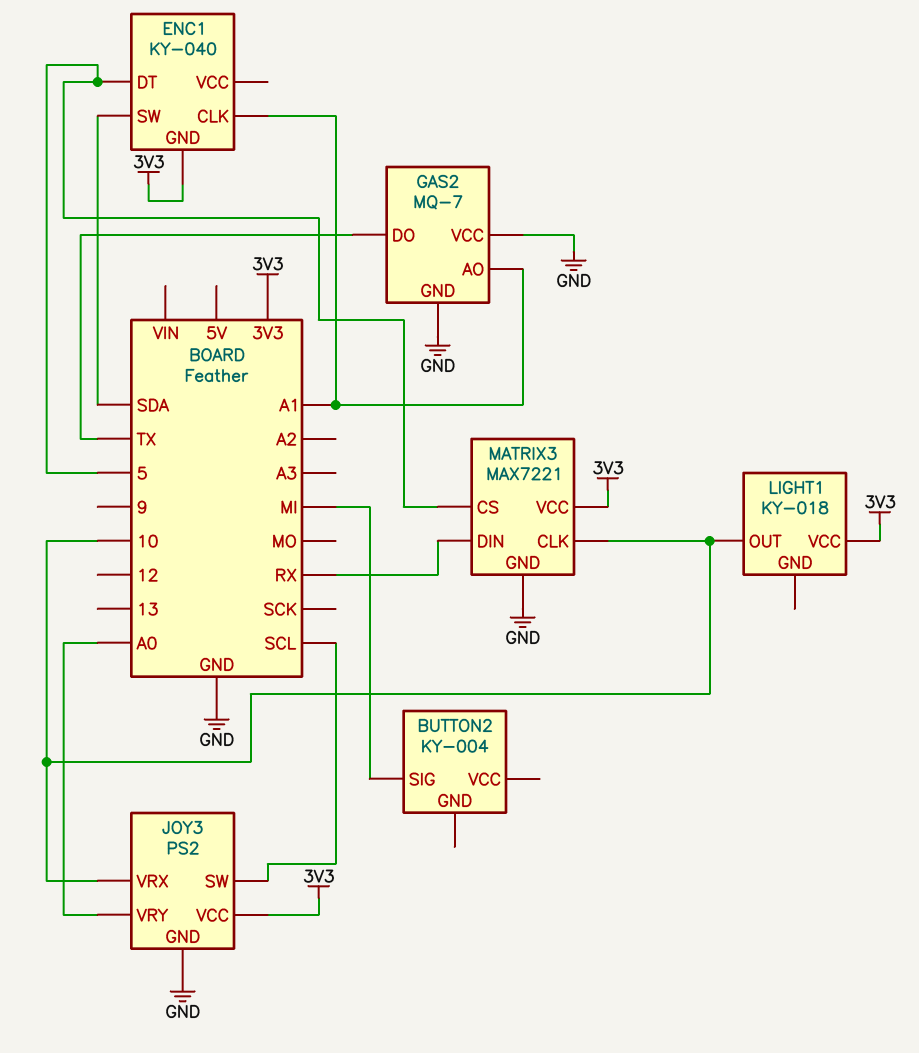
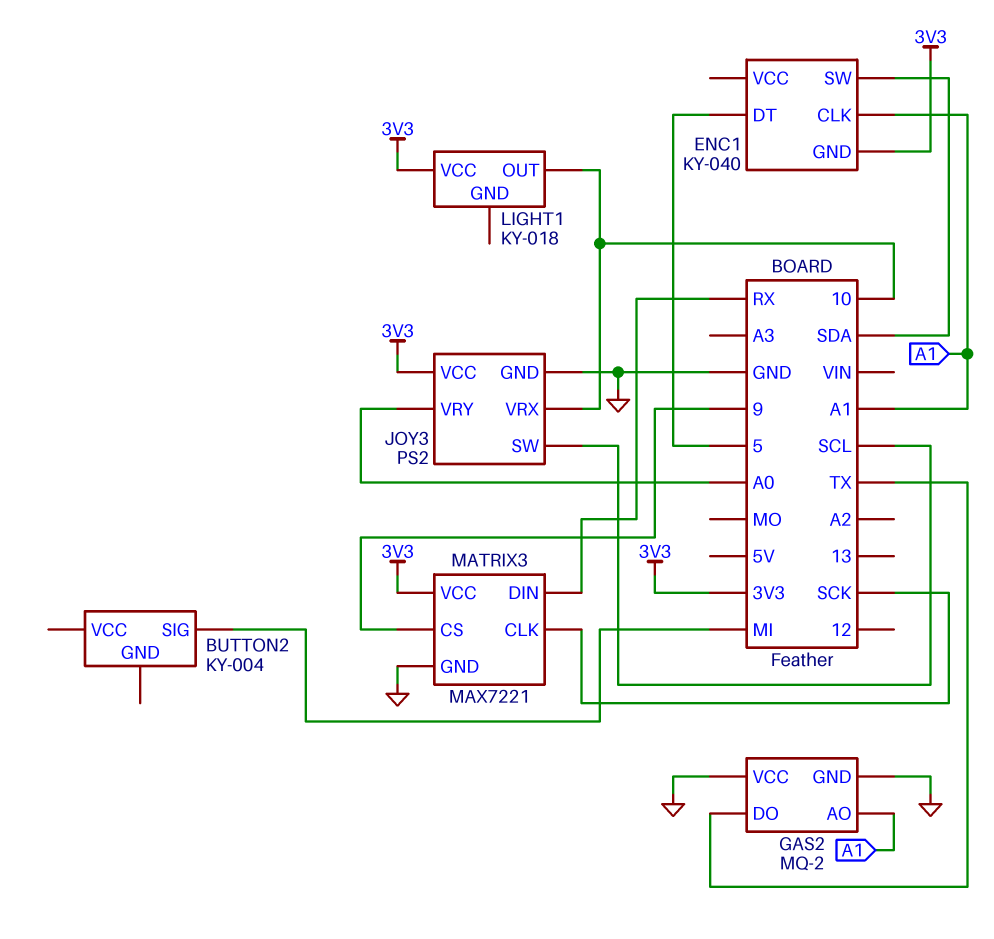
GAS2: MQ-7 -> MQ-2
MATRIX3 pin CLK: 10 -> SCK
MATRIX3 pin CS: 5 -> 9

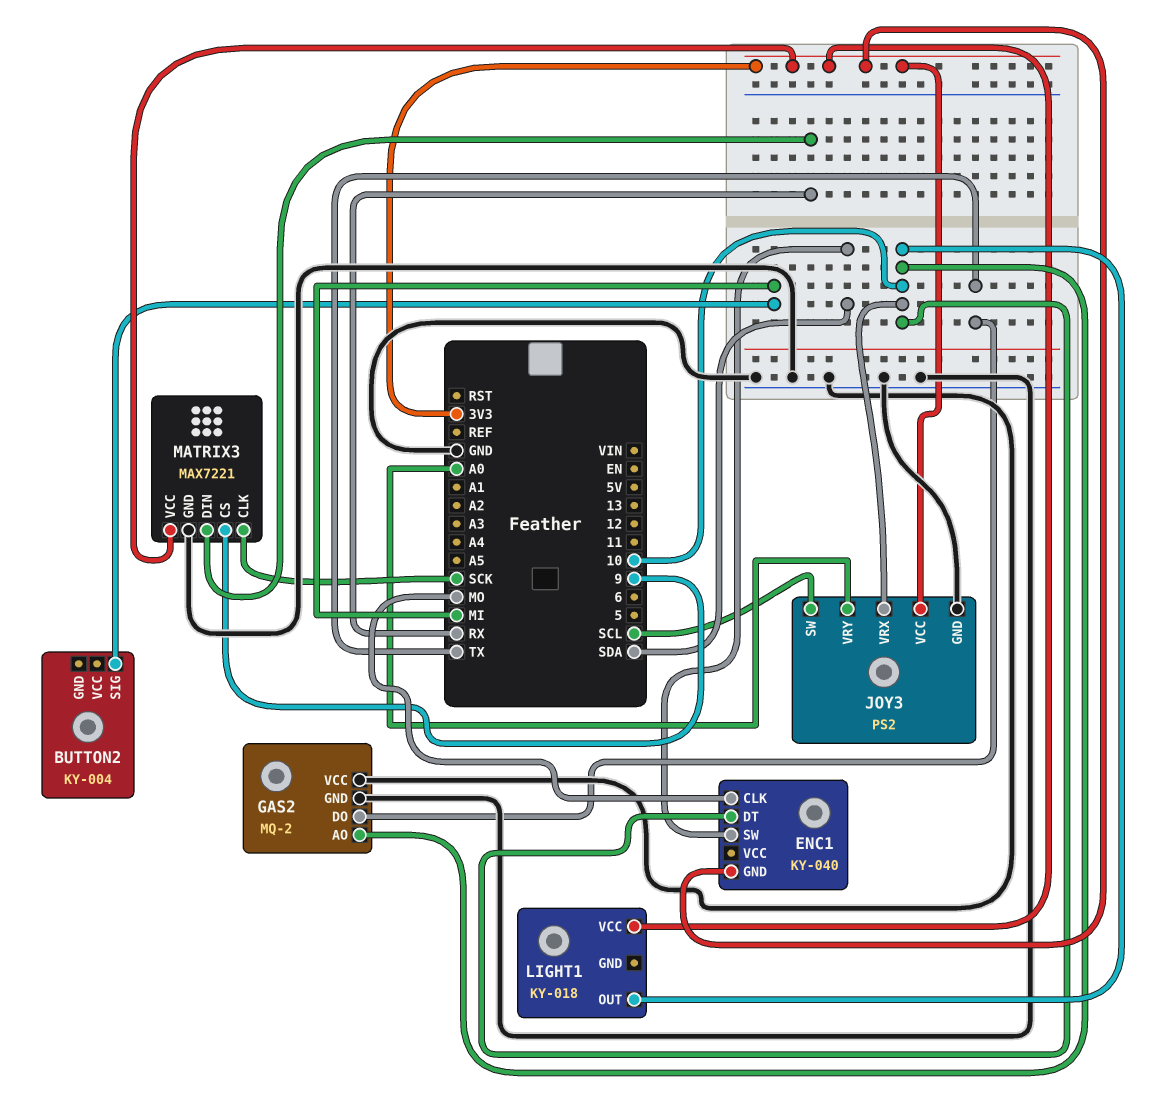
ENC1 pin CLK: A1 -> MO
ENC1 pin DT: 5 -> 10
GAS2 pin AO: A1 -> 10

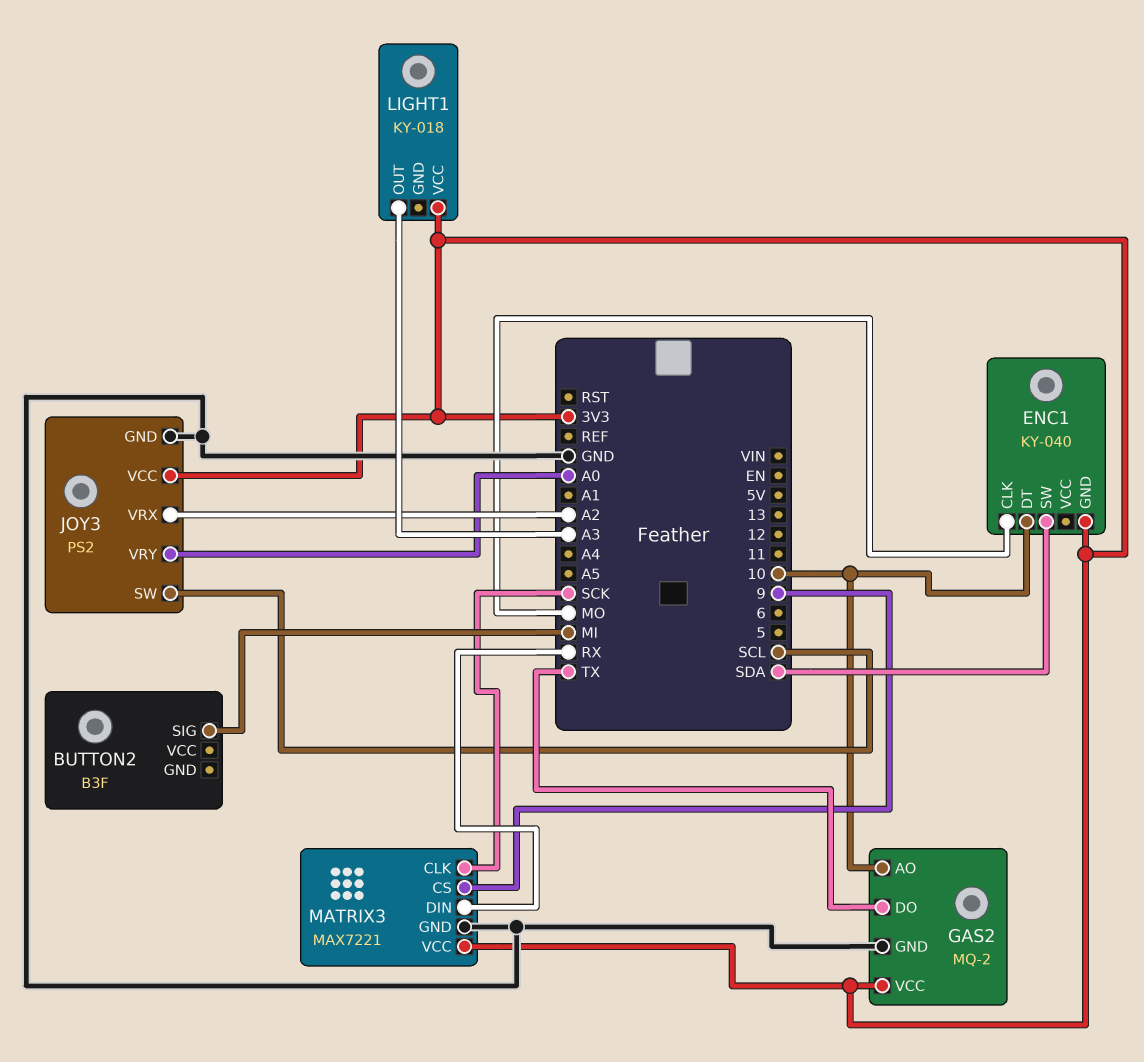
BUTTON2: KY-004 -> B3F
GAS2 pin VCC: GND -> 3V3
JOY3 pin VRX: 10 -> A2
LIGHT1 pin OUT: 10 -> A3

